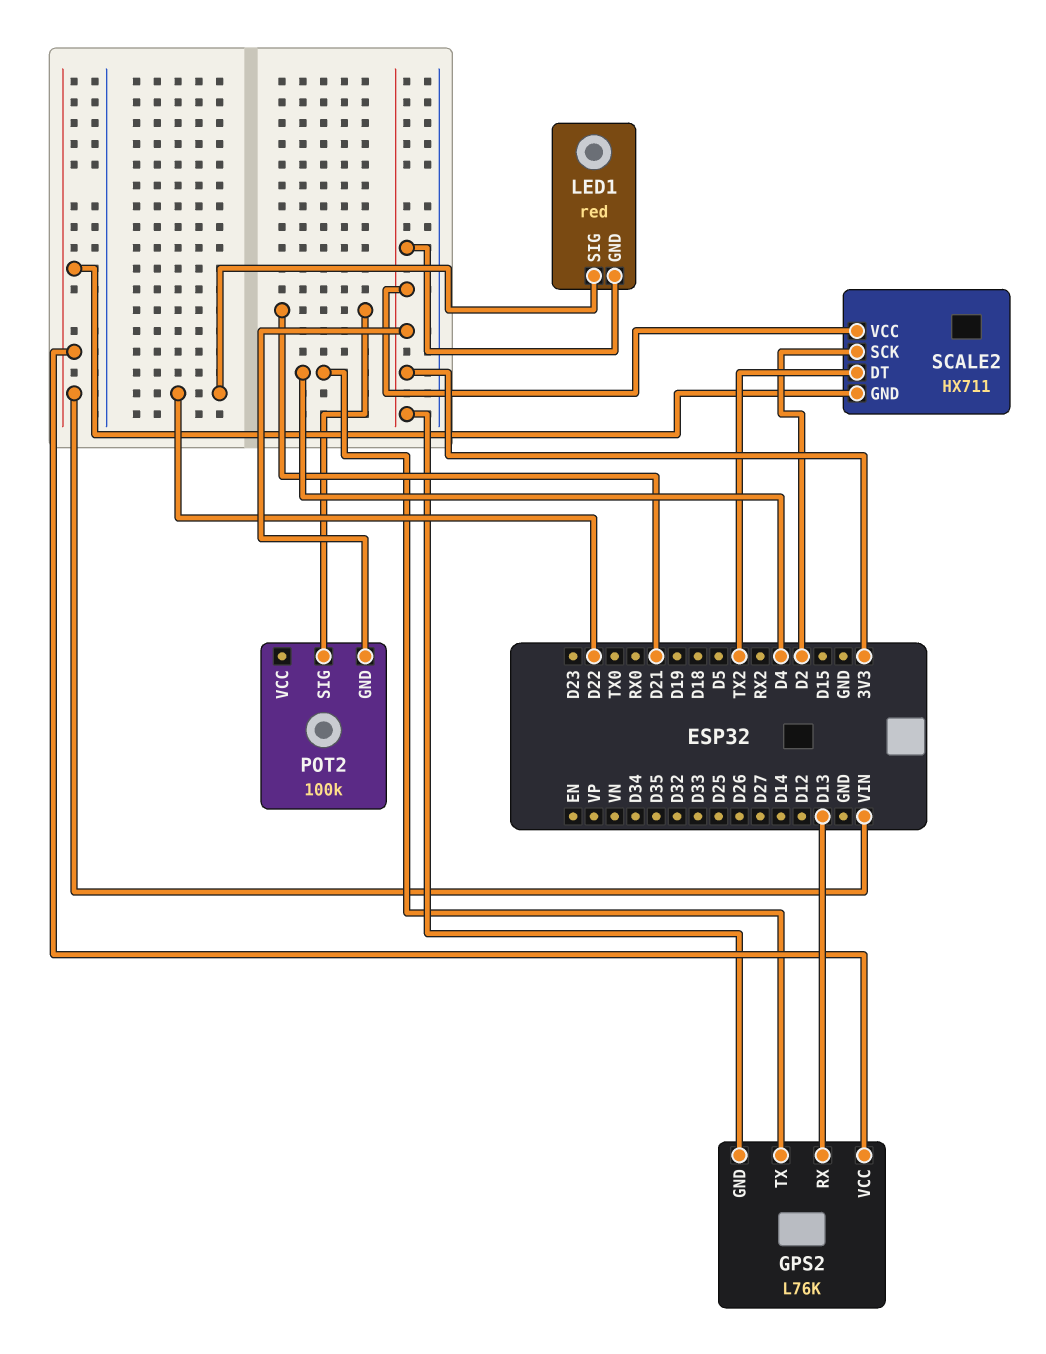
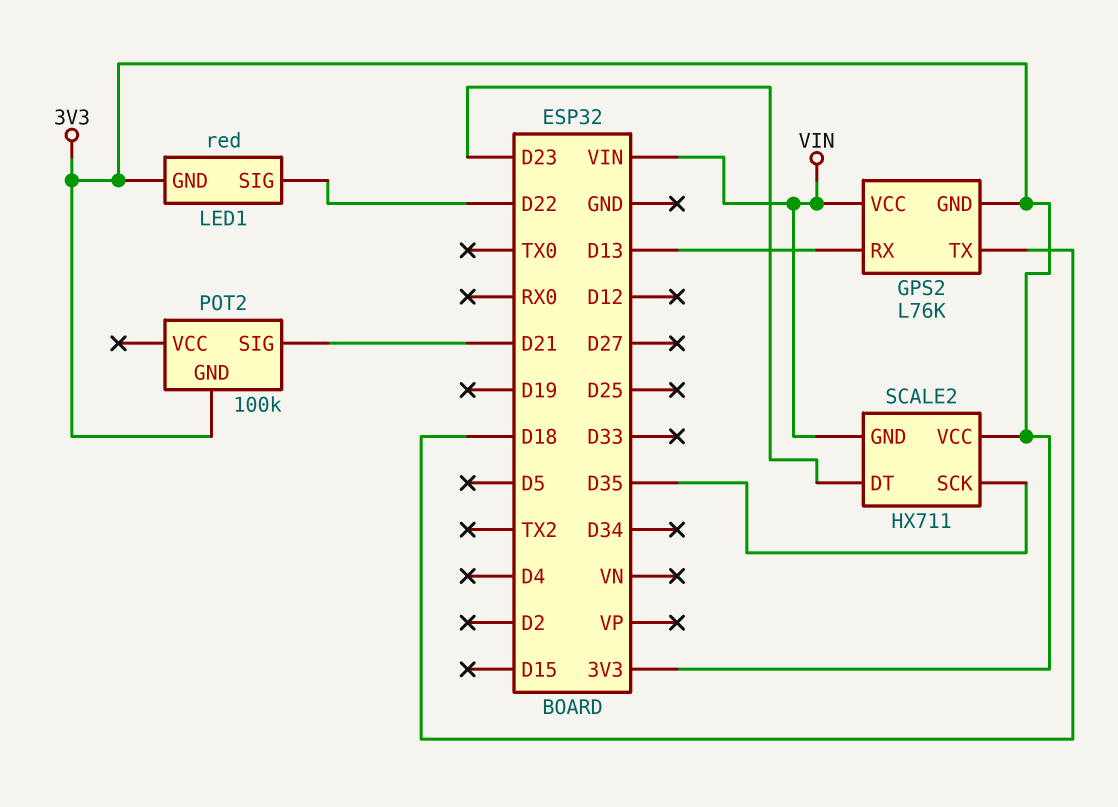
GPS2 pin TX: D4 -> D18
SCALE2 pin DT: TX2 -> D23
SCALE2 pin SCK: D2 -> D35

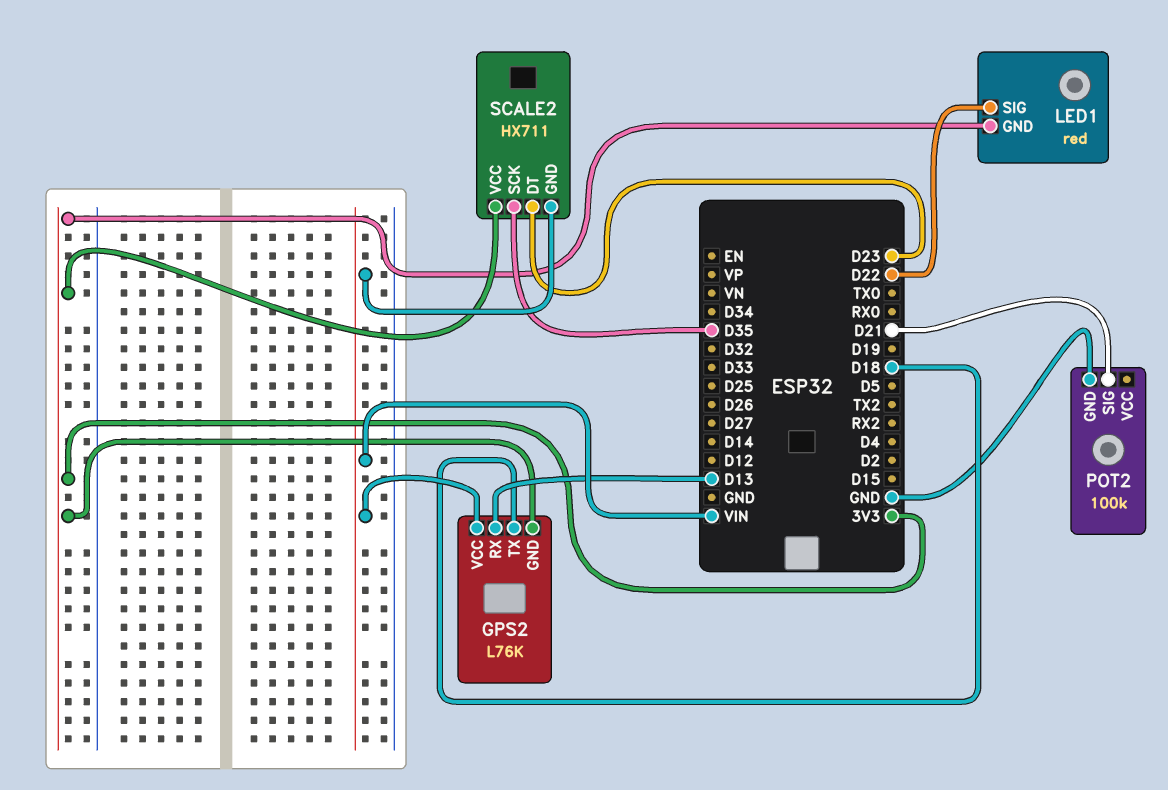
POT2 pin GND: 3V3 -> GND

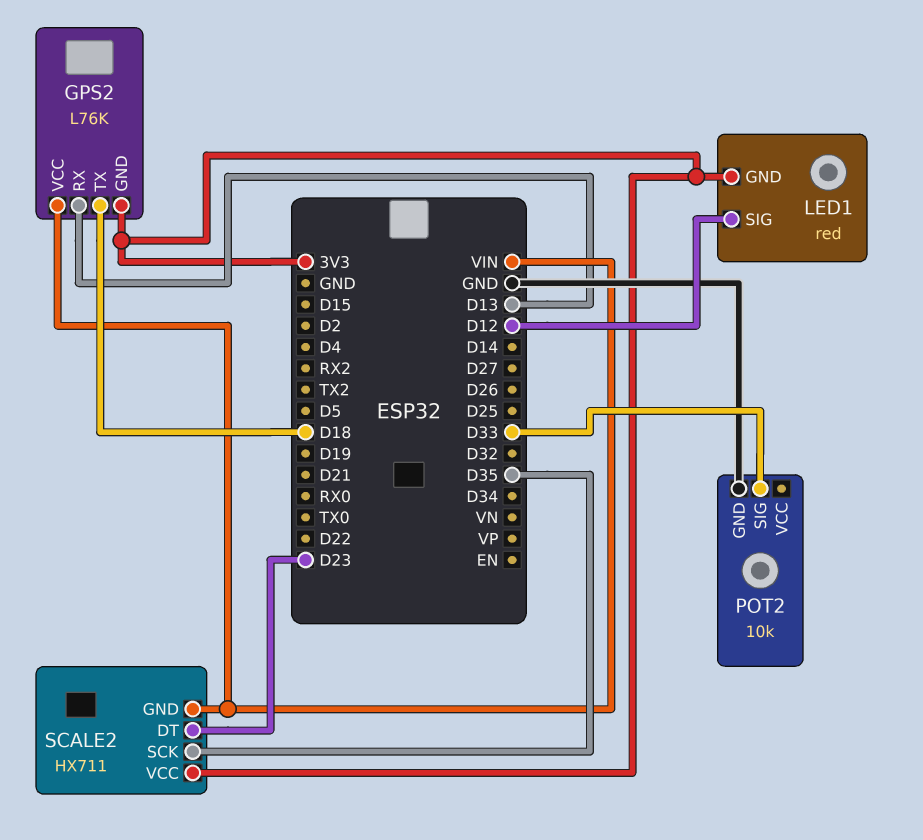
LED1 pin SIG: D22 -> D12
POT2: 100k -> 10k
POT2 pin SIG: D21 -> D33

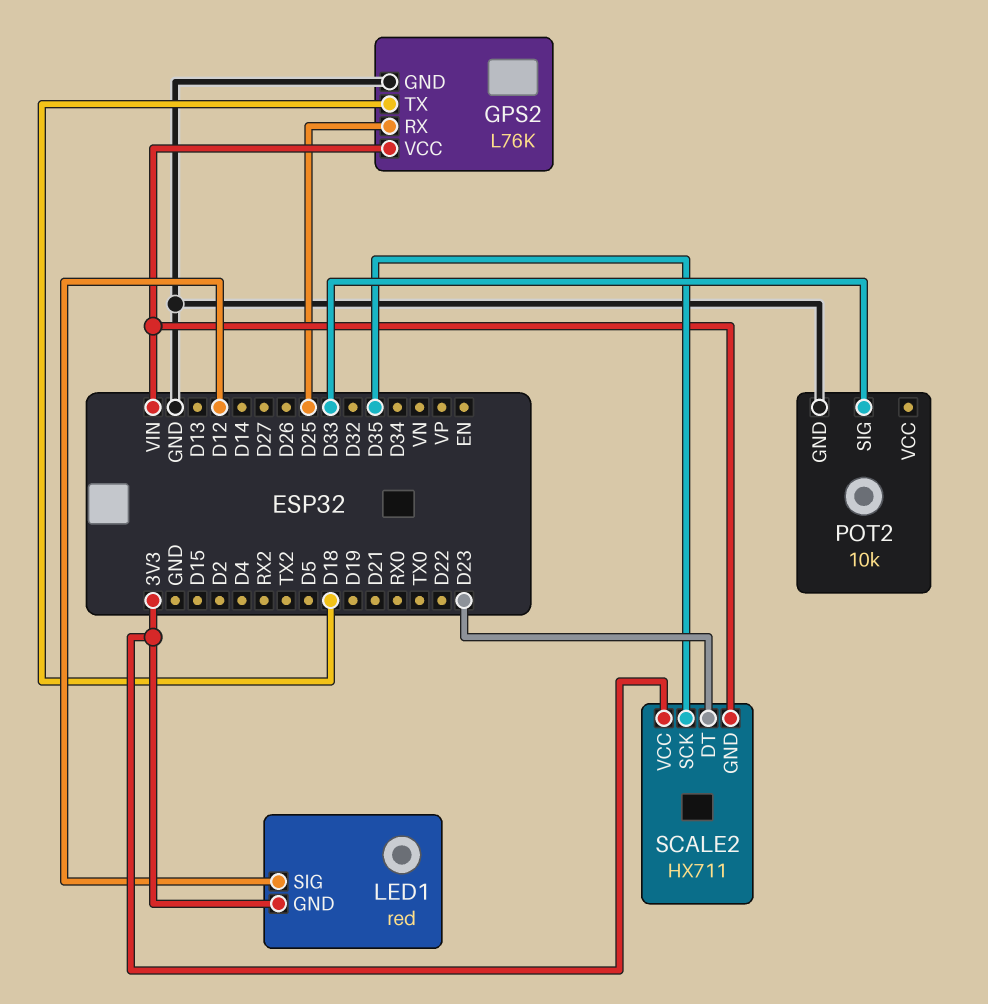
GPS2 pin GND: 3V3 -> GND
GPS2 pin RX: D13 -> D25

